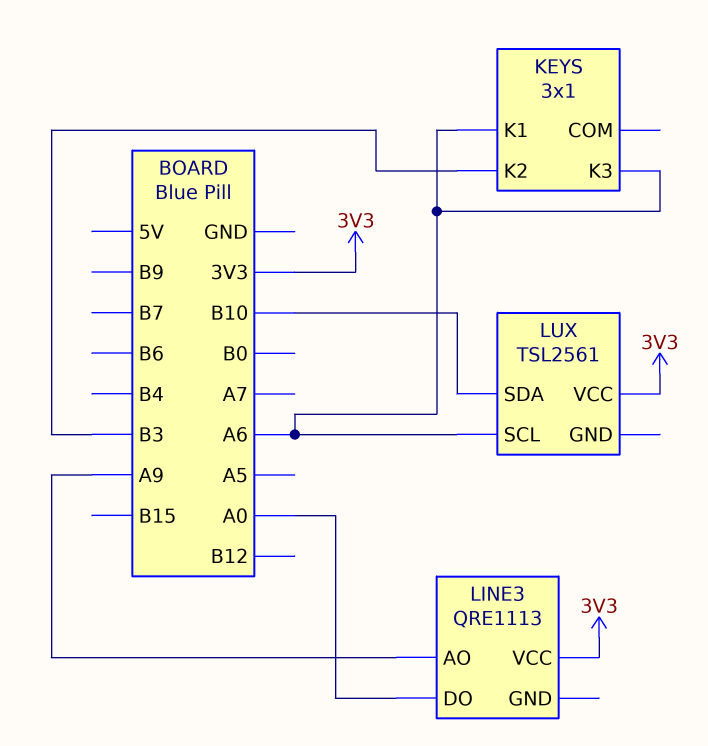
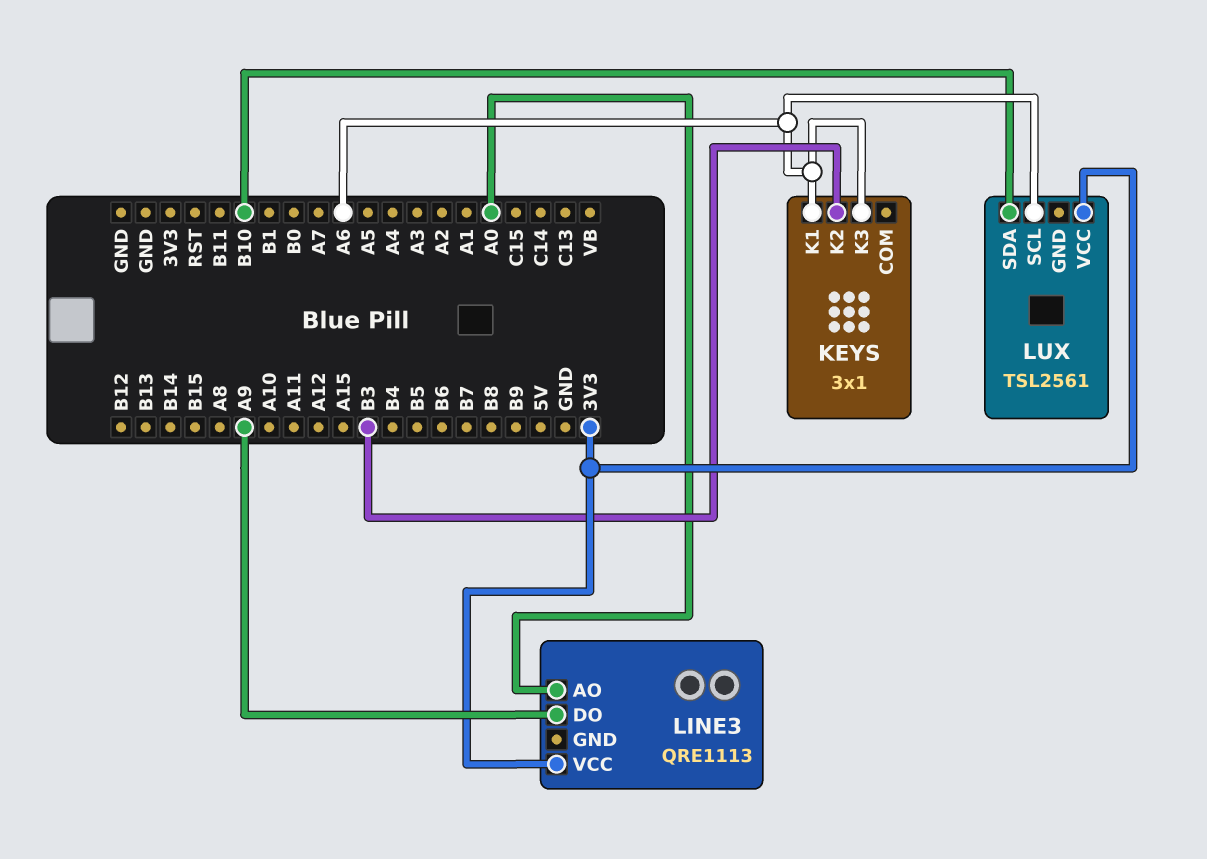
LINE3 pin AO: A9 -> A0
LINE3 pin DO: A0 -> A9

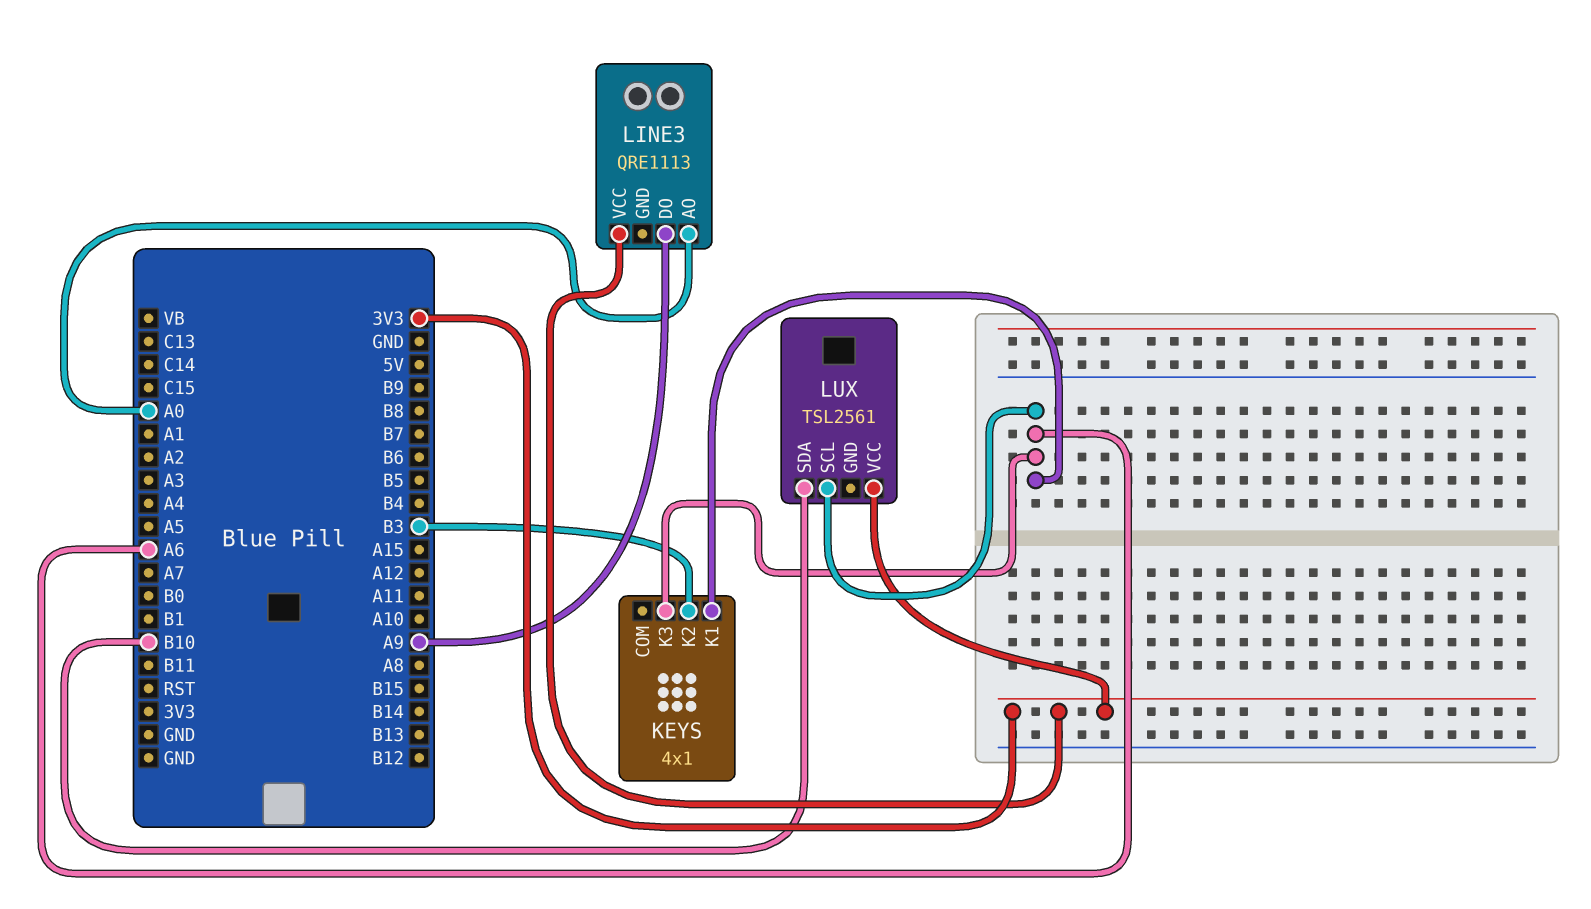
KEYS: 3x1 -> 4x1

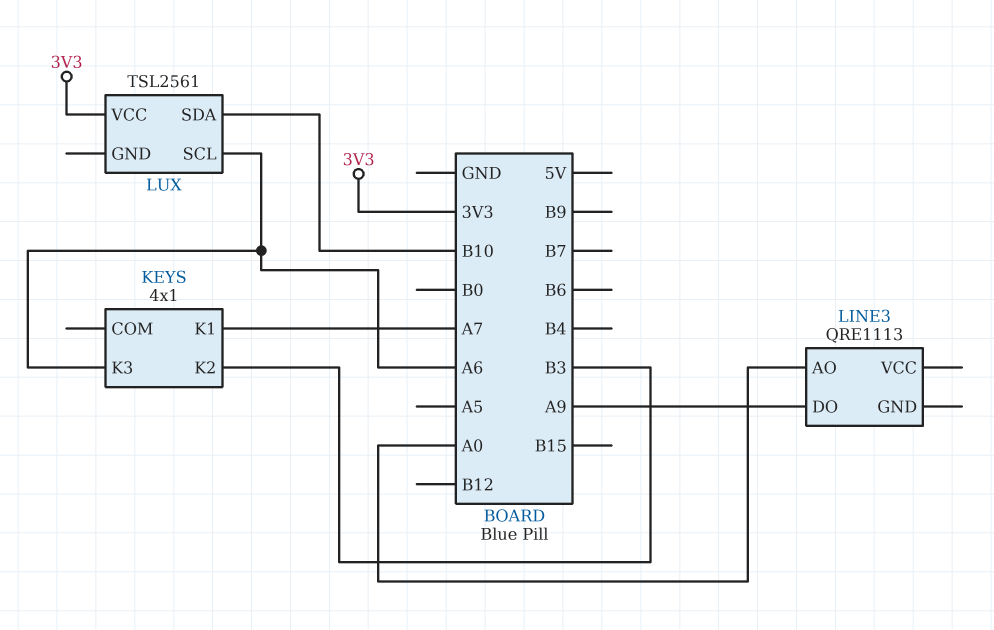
KEYS pin K1: A6 -> A7
LINE3 pin VCC: 3V3 -> none

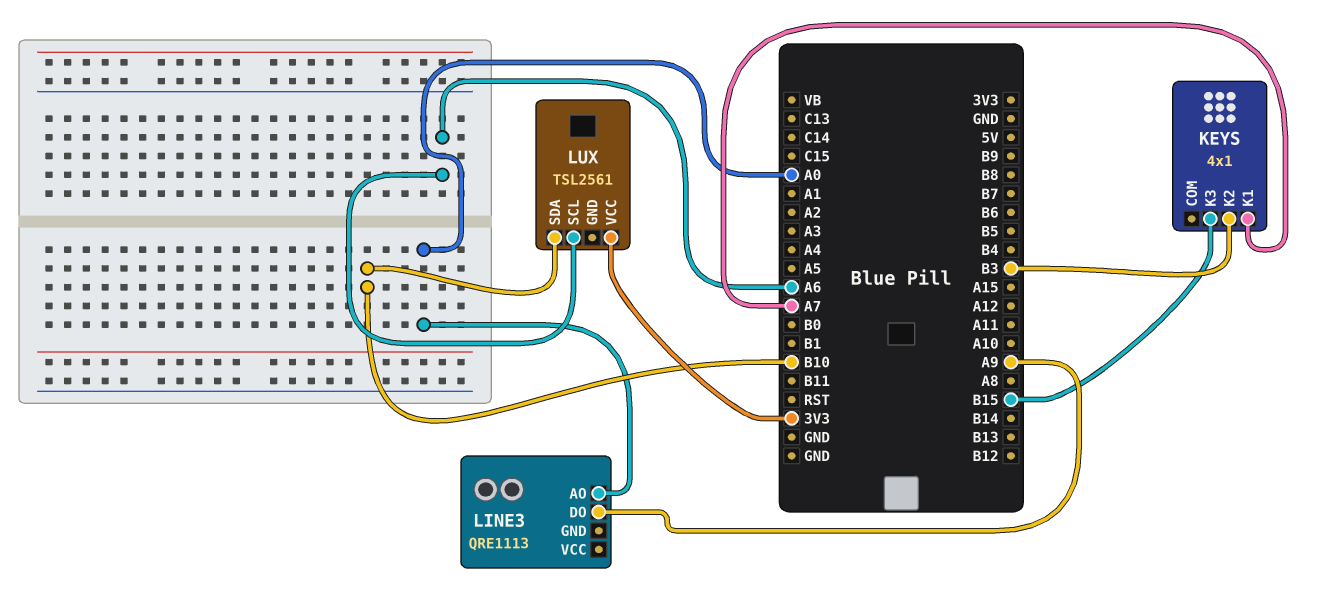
KEYS pin K3: A6 -> B15

